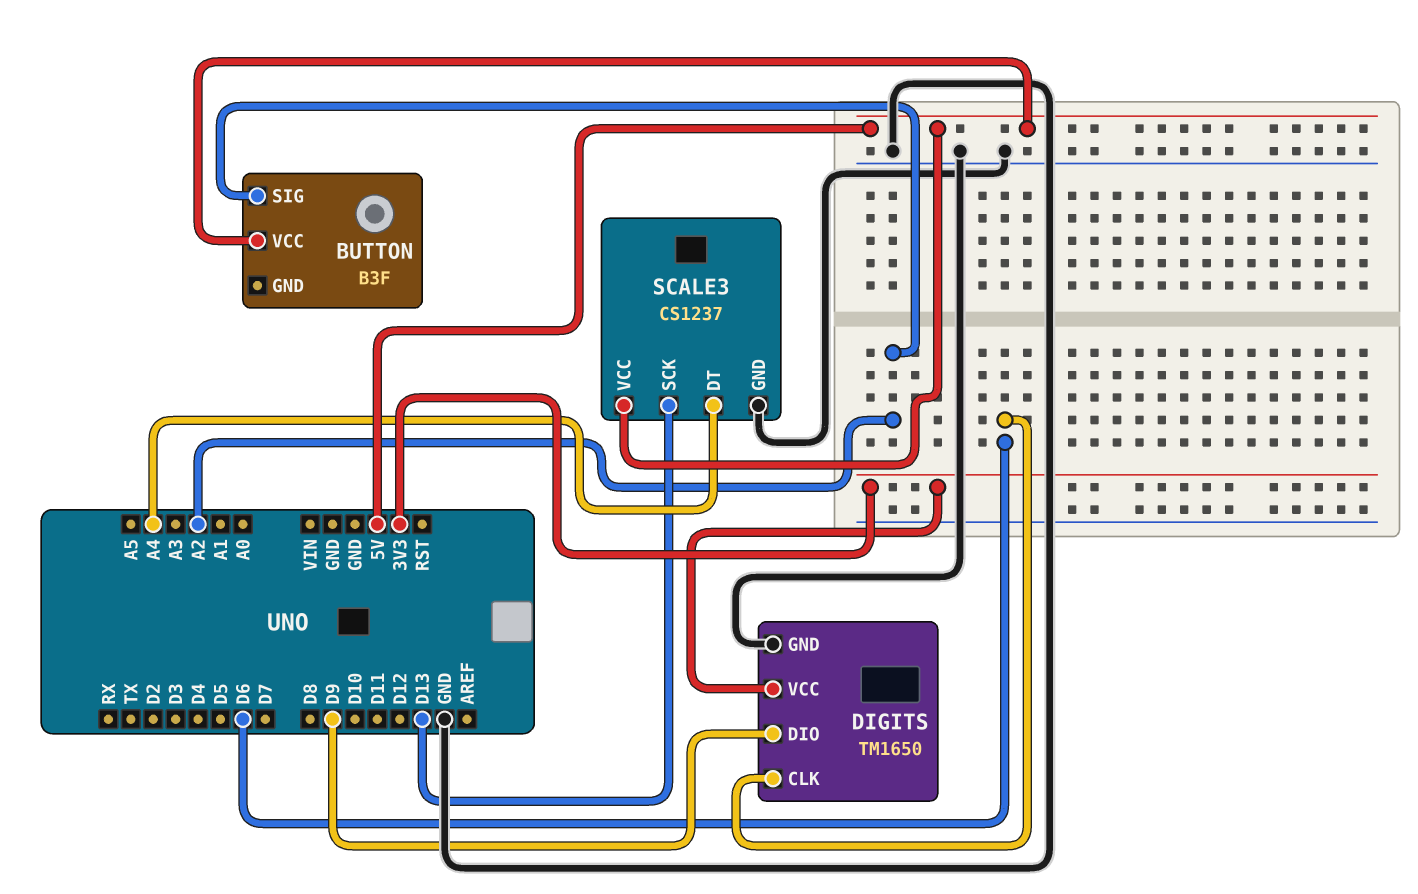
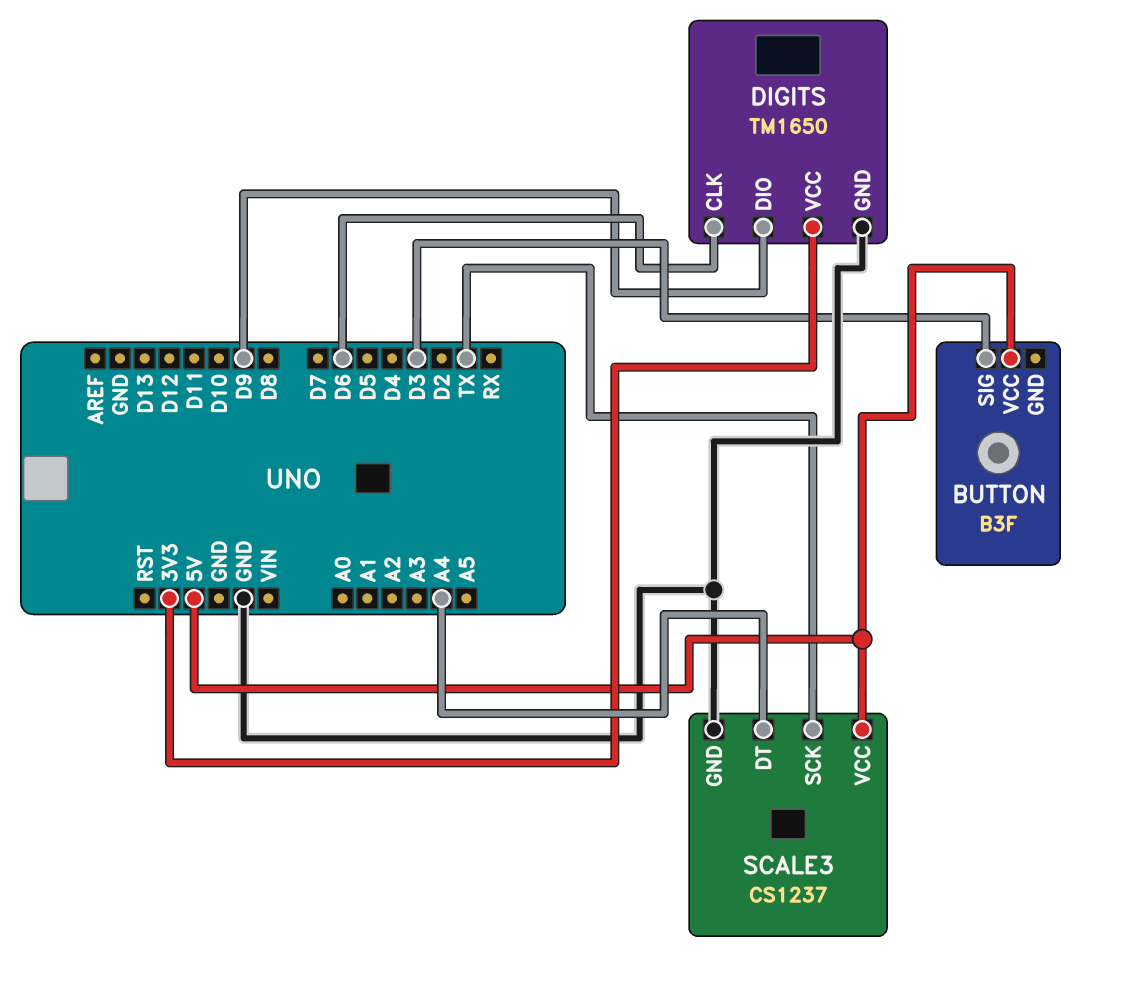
BUTTON pin SIG: A2 -> D3
SCALE3 pin SCK: D13 -> TX

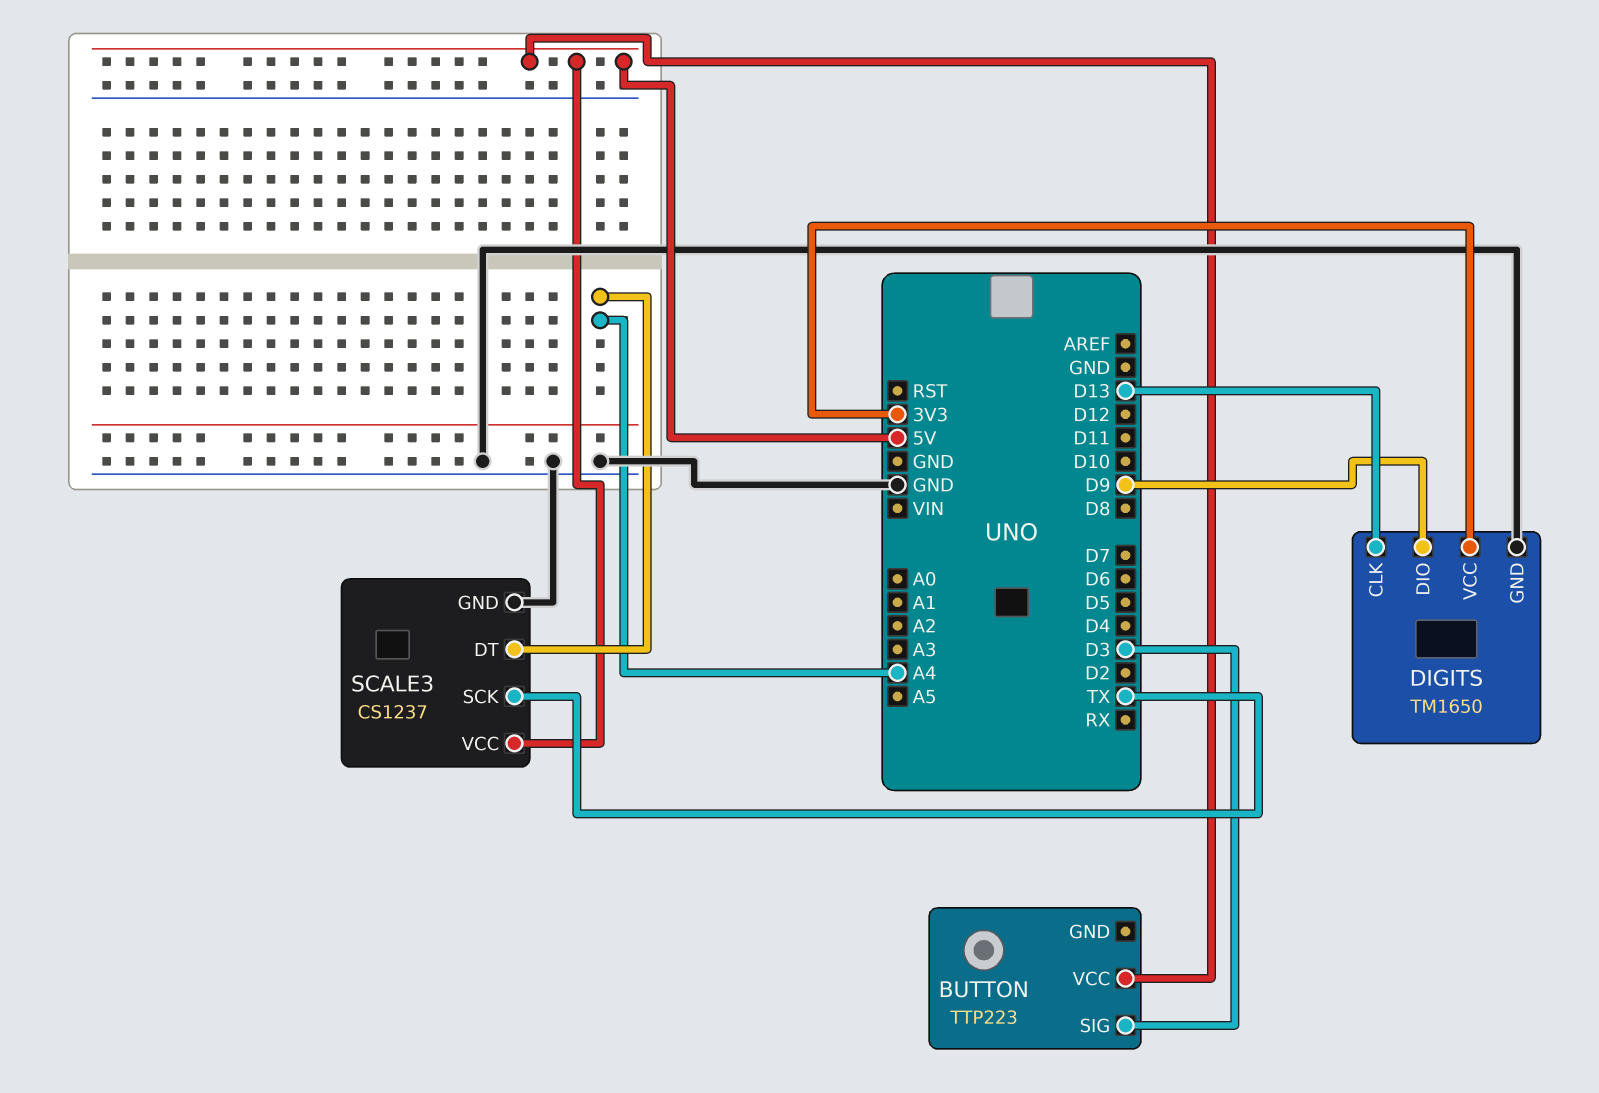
BUTTON: B3F -> TTP223
DIGITS pin CLK: D6 -> D13

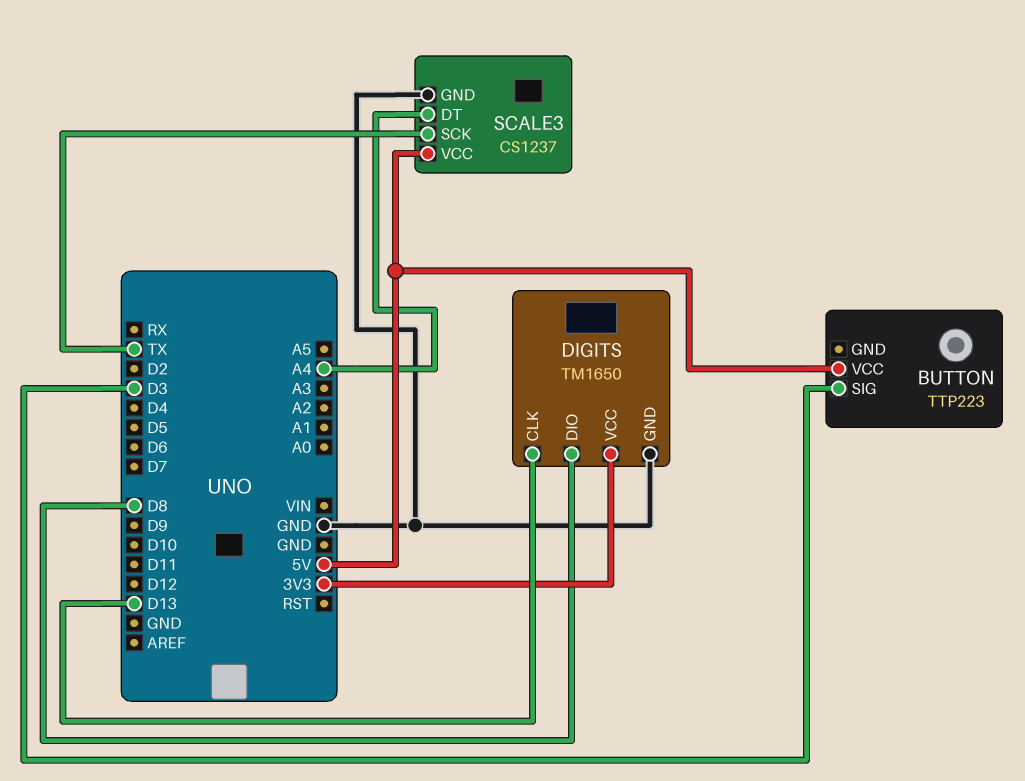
DIGITS pin DIO: D9 -> D8

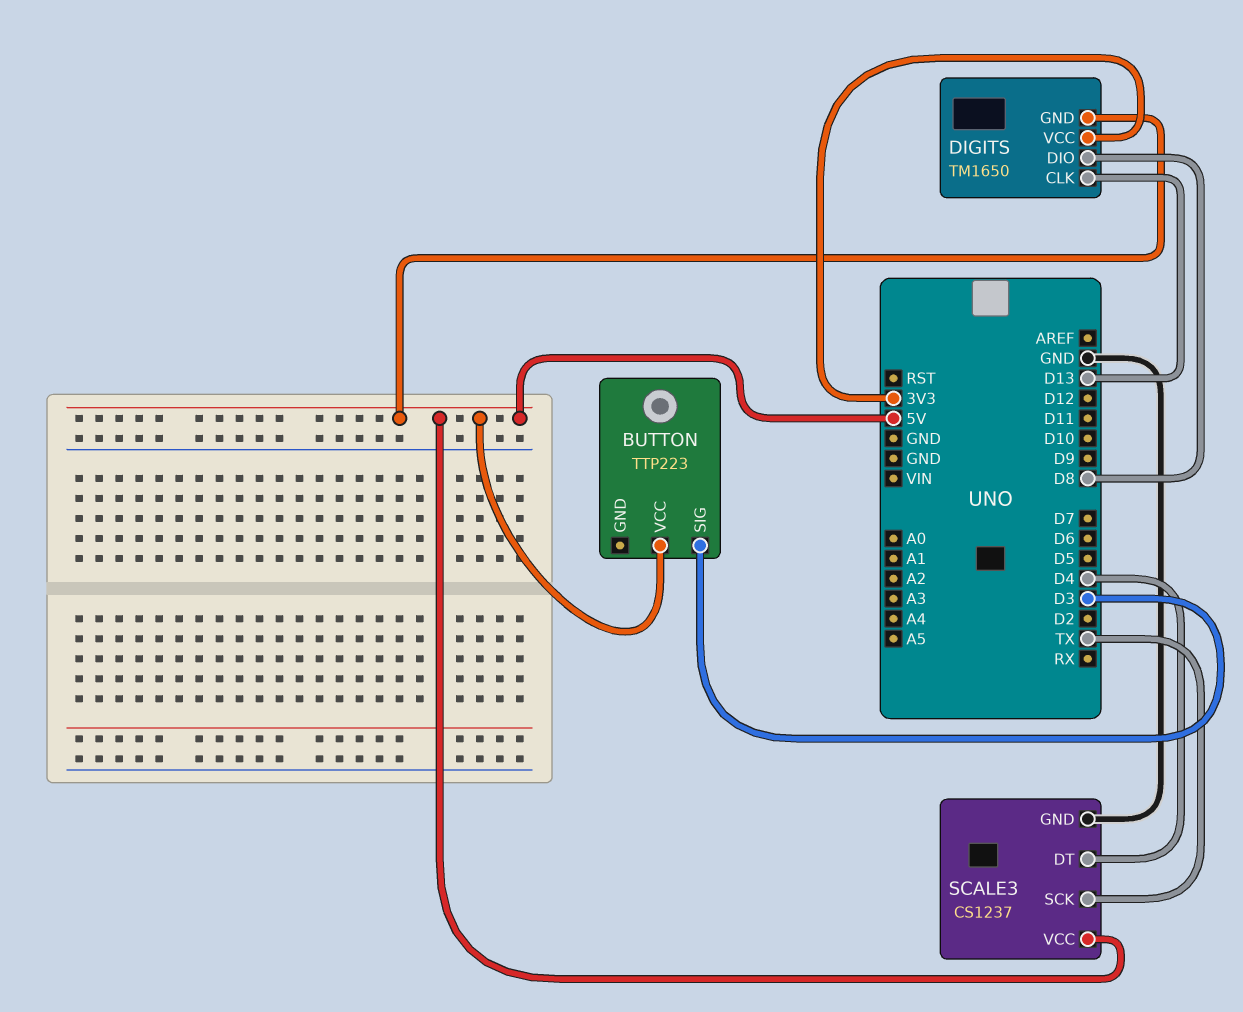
DIGITS pin GND: GND -> 5V
SCALE3 pin DT: A4 -> D4

